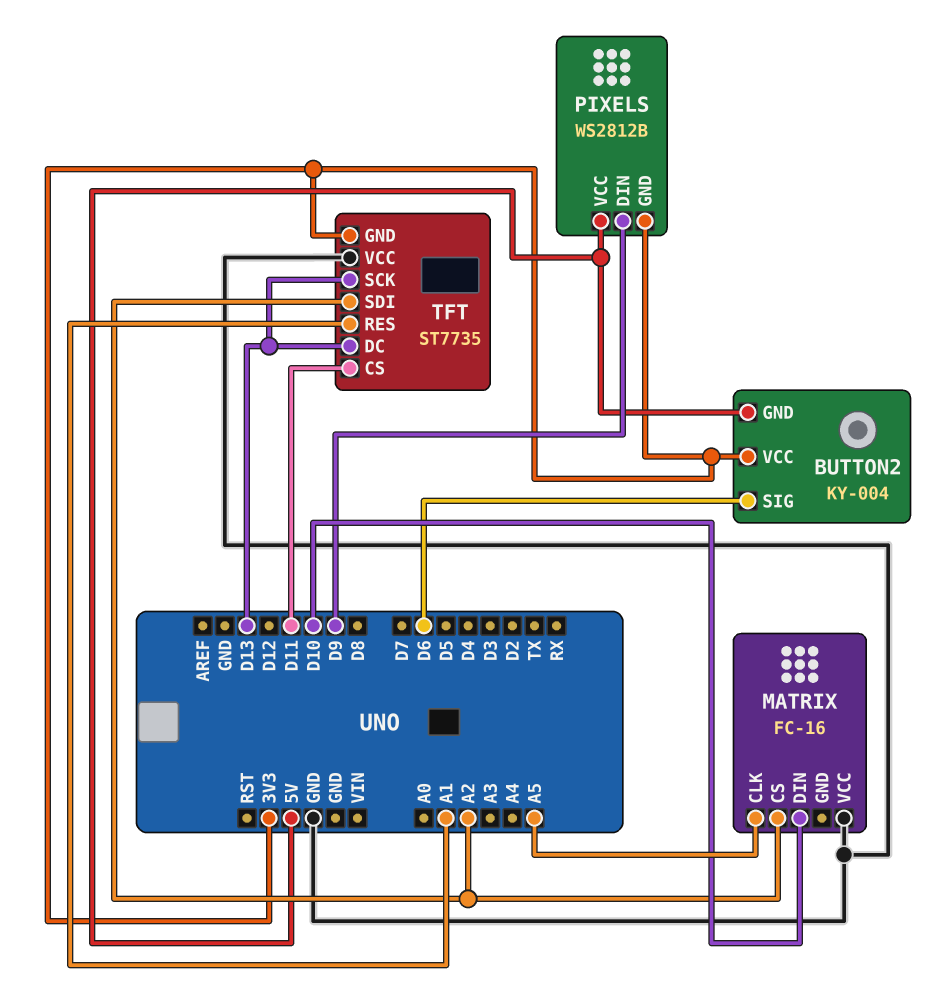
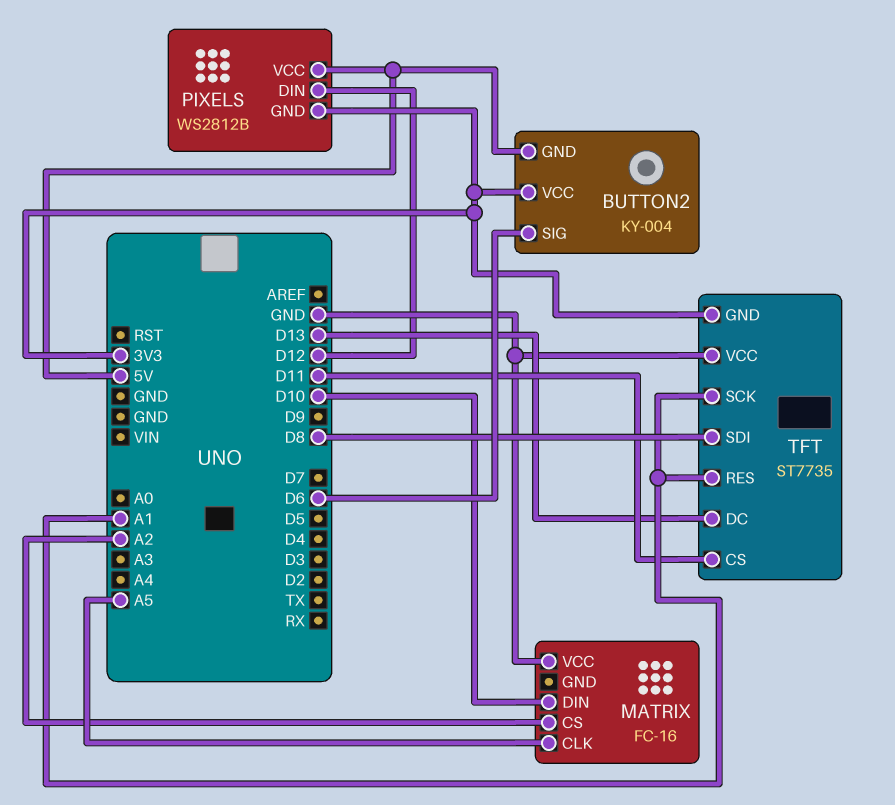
PIXELS pin DIN: D9 -> D12
TFT pin SCK: D13 -> A1
TFT pin SDI: A2 -> D8

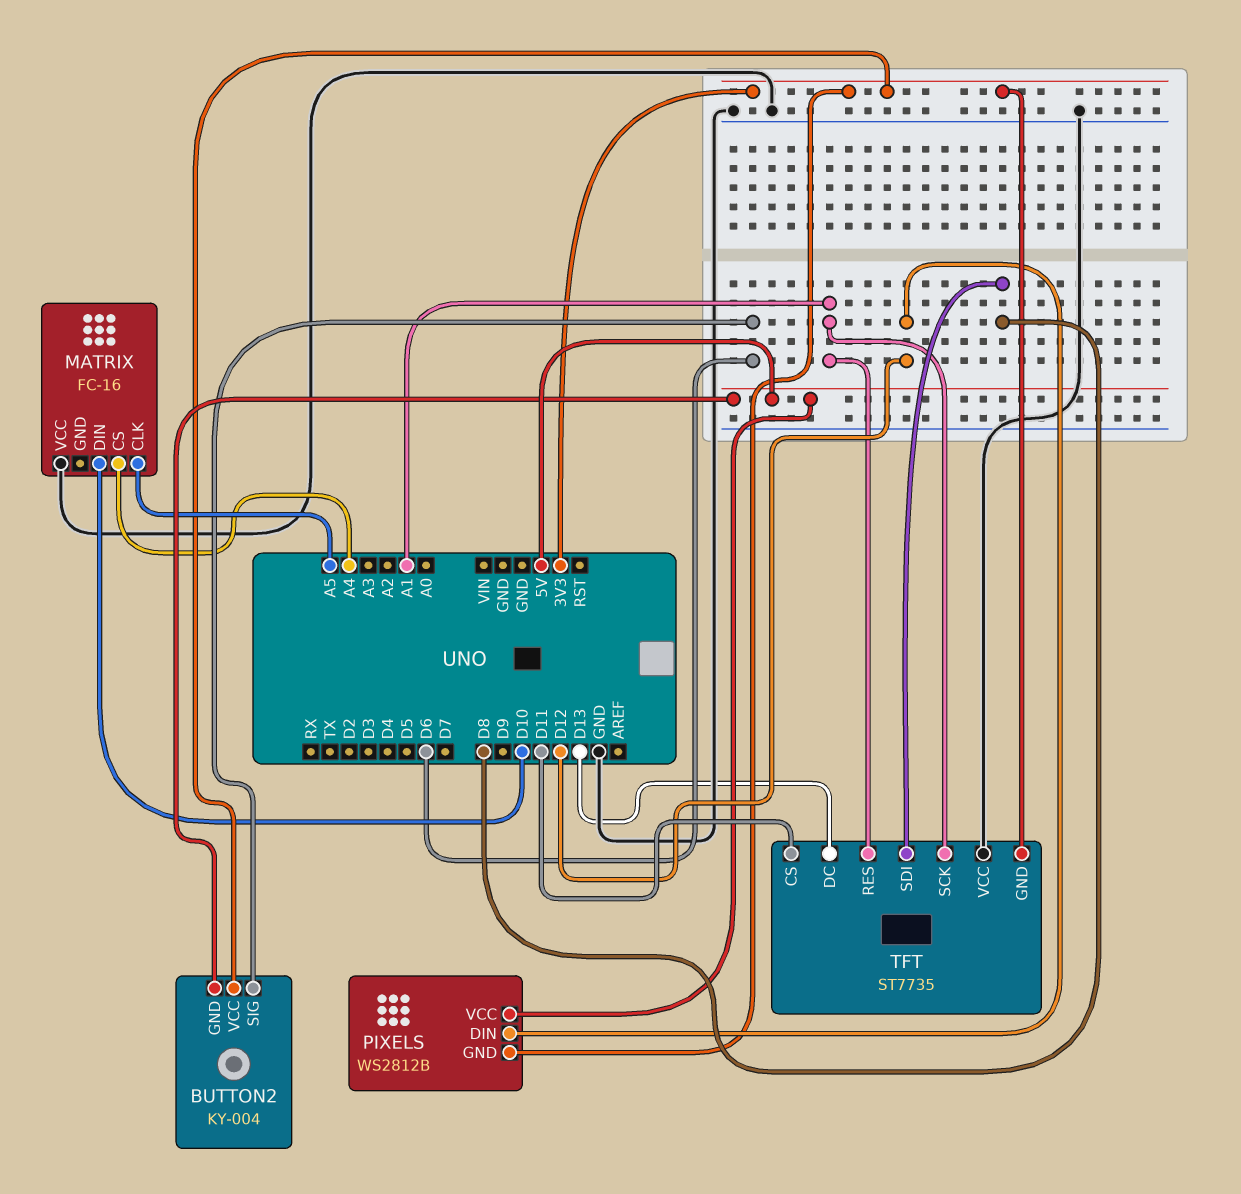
MATRIX pin CS: A2 -> A4

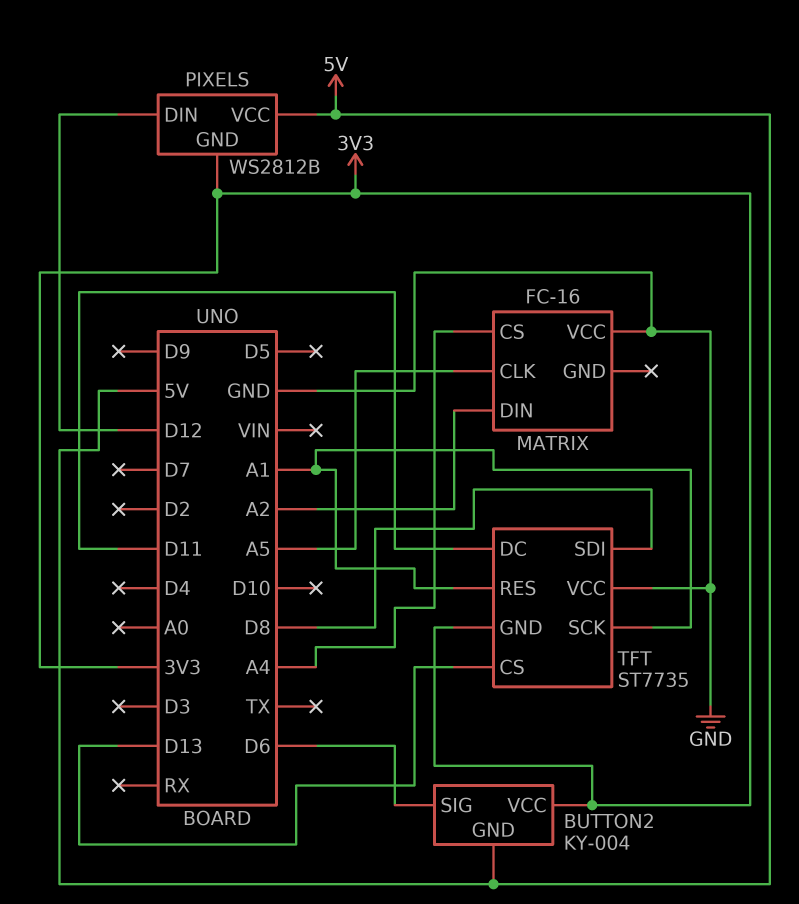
MATRIX pin DIN: D10 -> A2
TFT pin CS: D11 -> D13
TFT pin DC: D13 -> D11

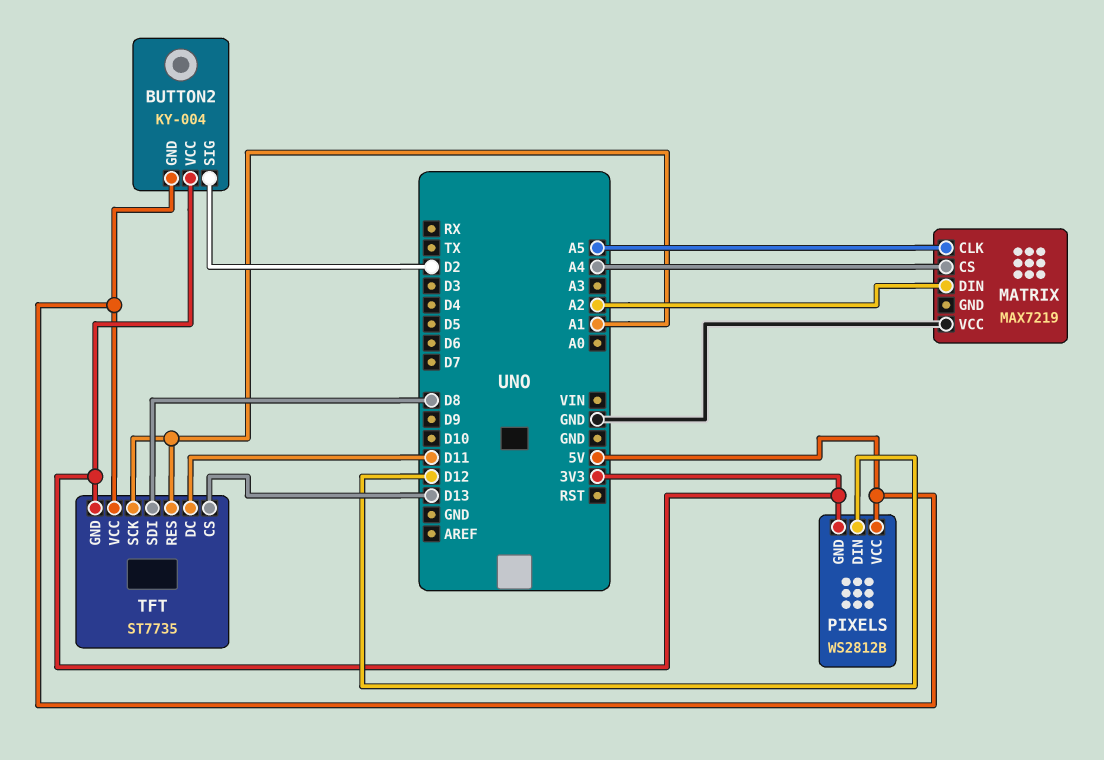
BUTTON2 pin SIG: D6 -> D2
MATRIX: FC-16 -> MAX7219
TFT pin VCC: GND -> 5V

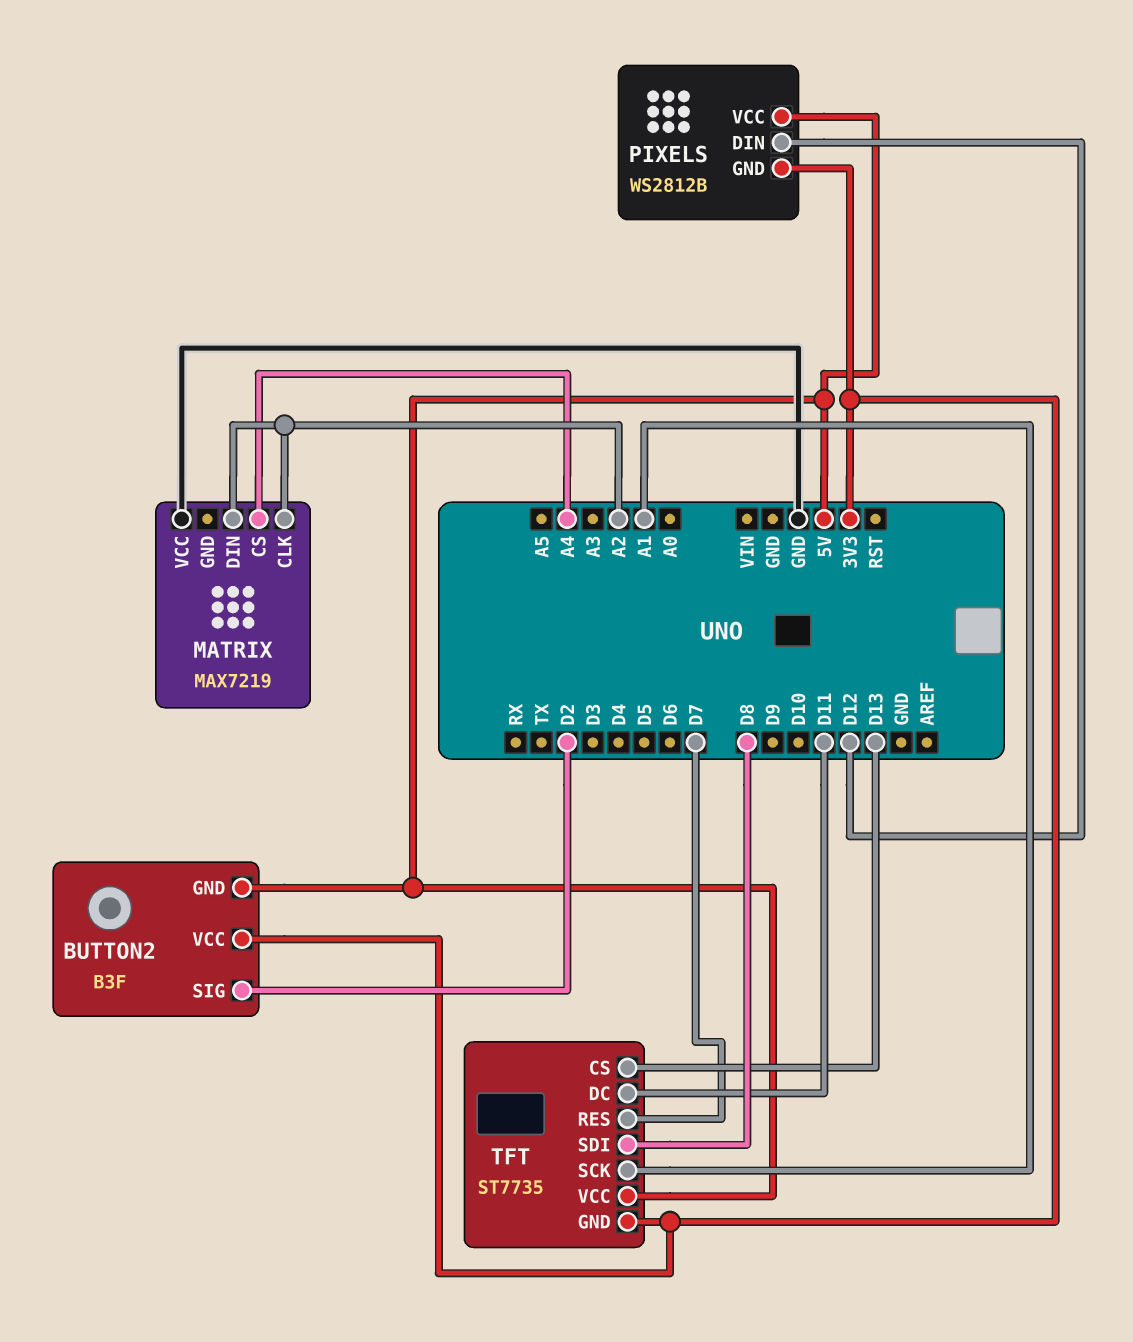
BUTTON2: KY-004 -> B3F
MATRIX pin CLK: A5 -> A2
TFT pin RES: A1 -> D7

